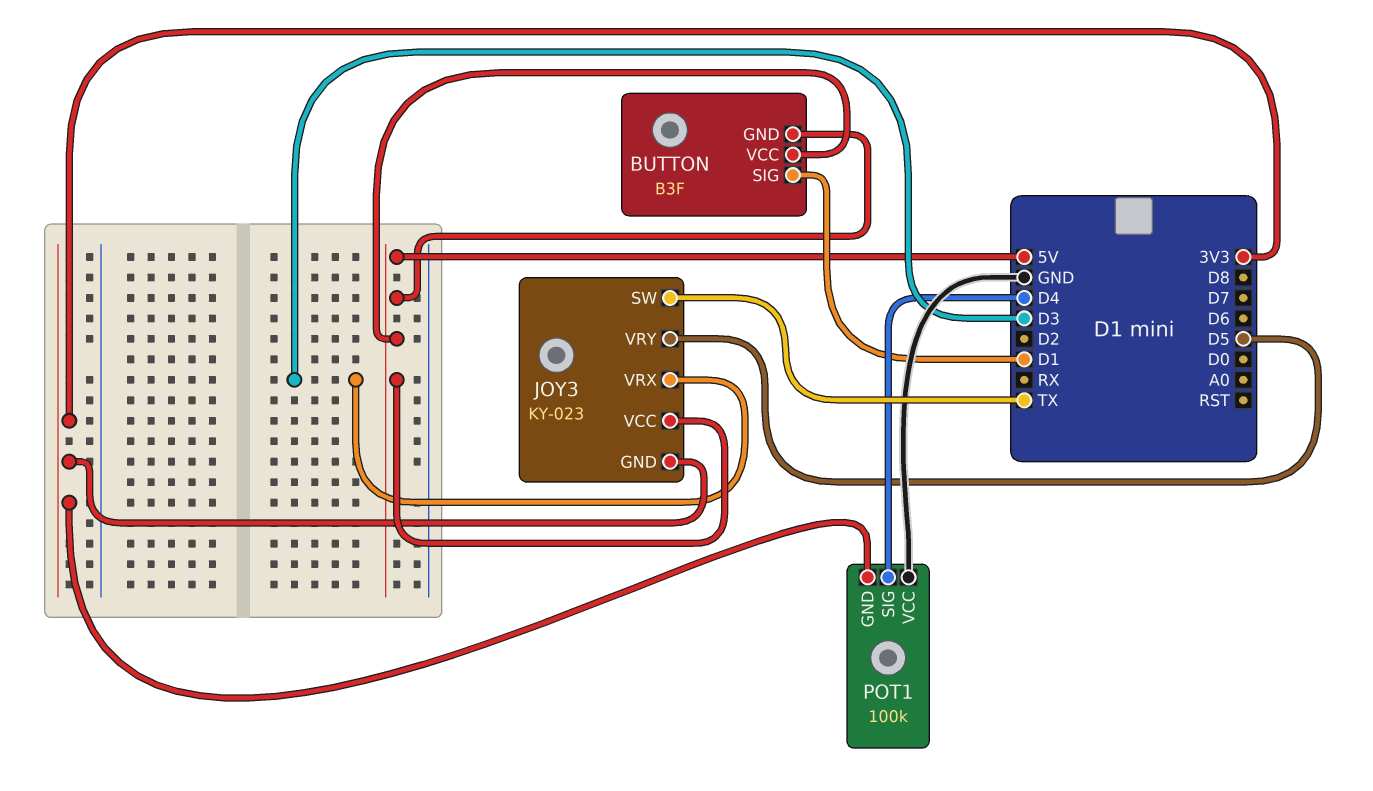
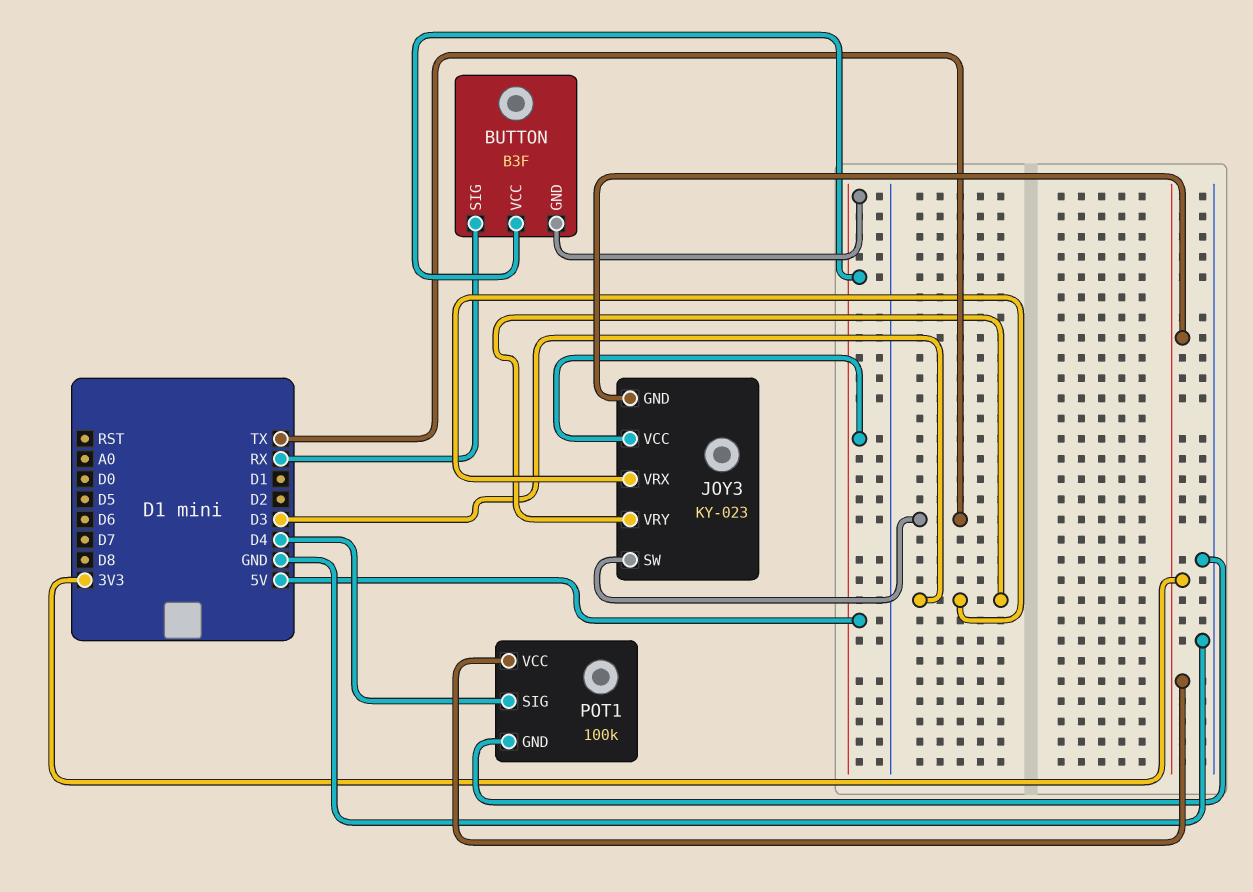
BUTTON pin SIG: D1 -> RX
JOY3 pin VRY: D5 -> D3
POT1 pin GND: 3V3 -> GND
POT1 pin VCC: GND -> 3V3

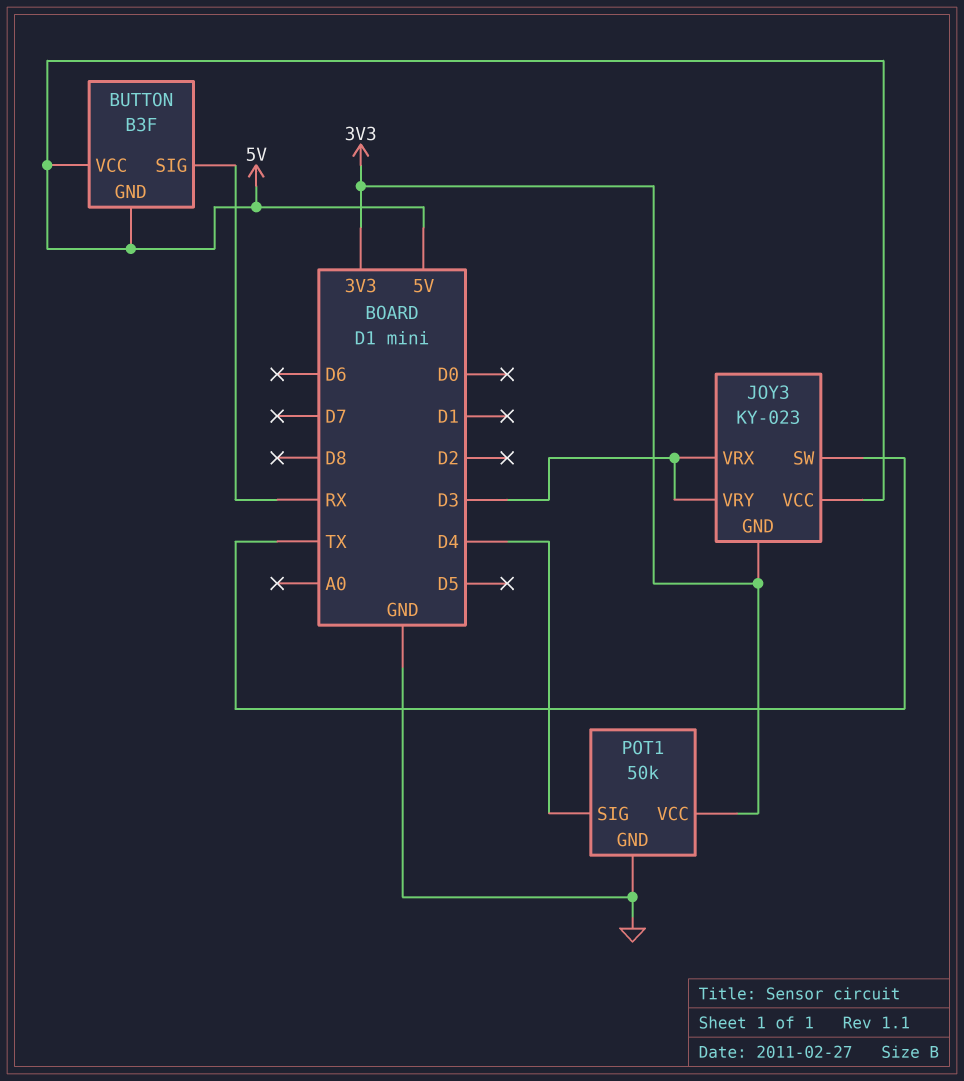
POT1: 100k -> 50k

